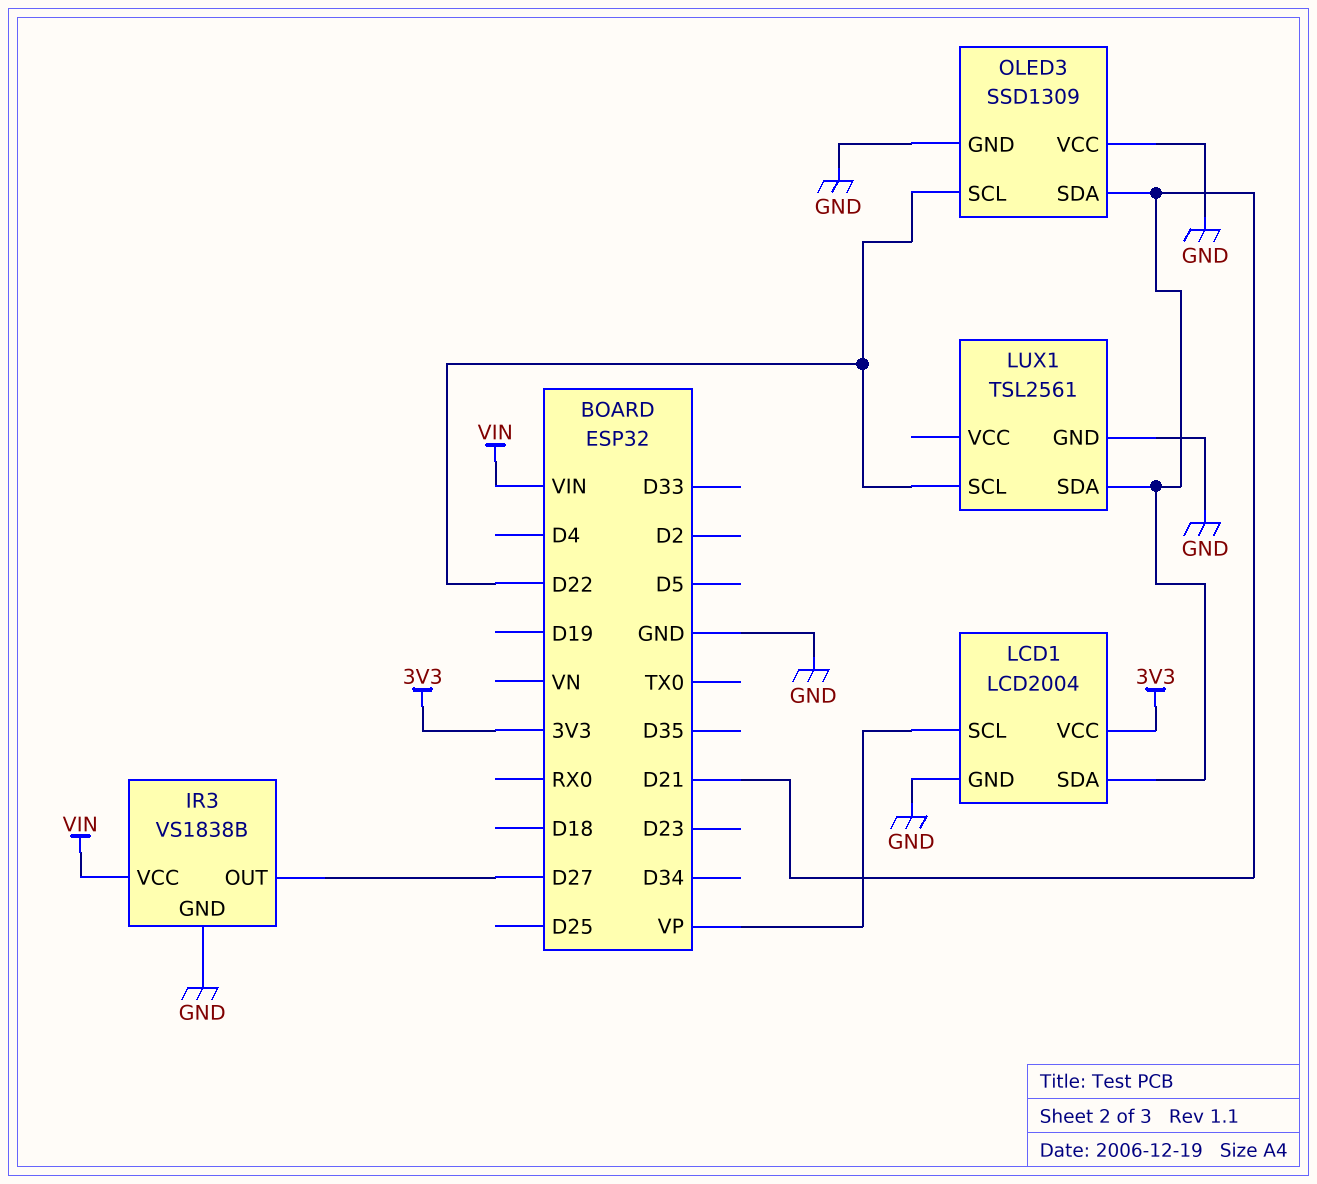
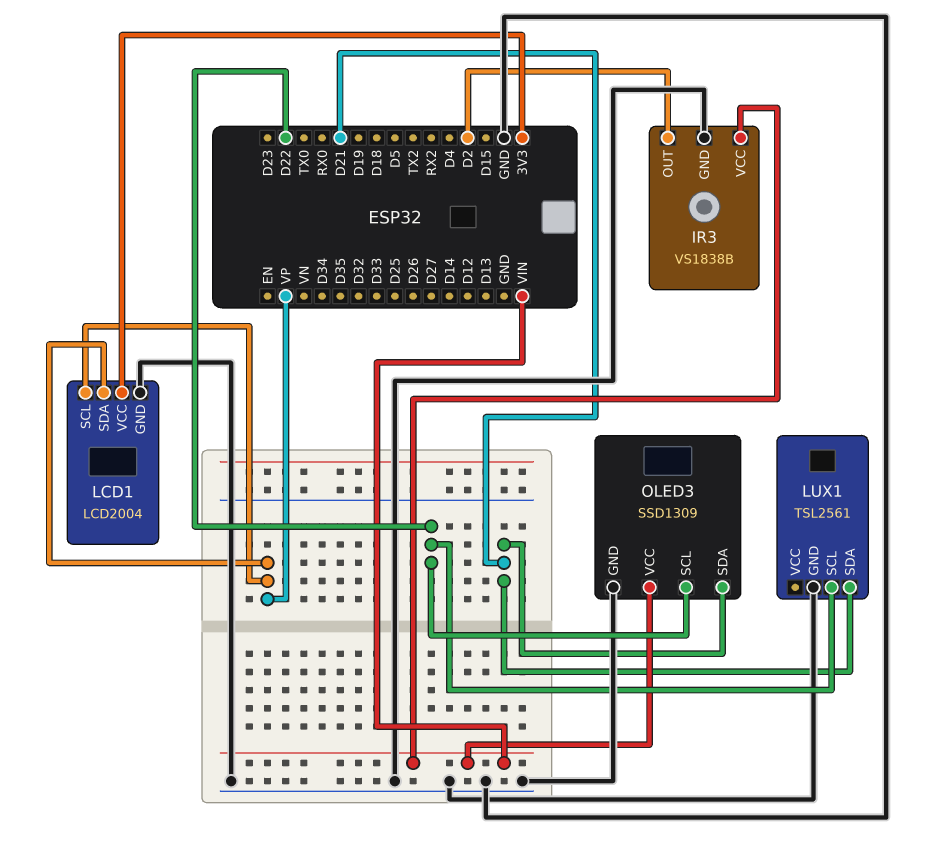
IR3 pin OUT: D27 -> D2
LCD1 pin SDA: D21 -> VP
OLED3 pin VCC: GND -> VIN

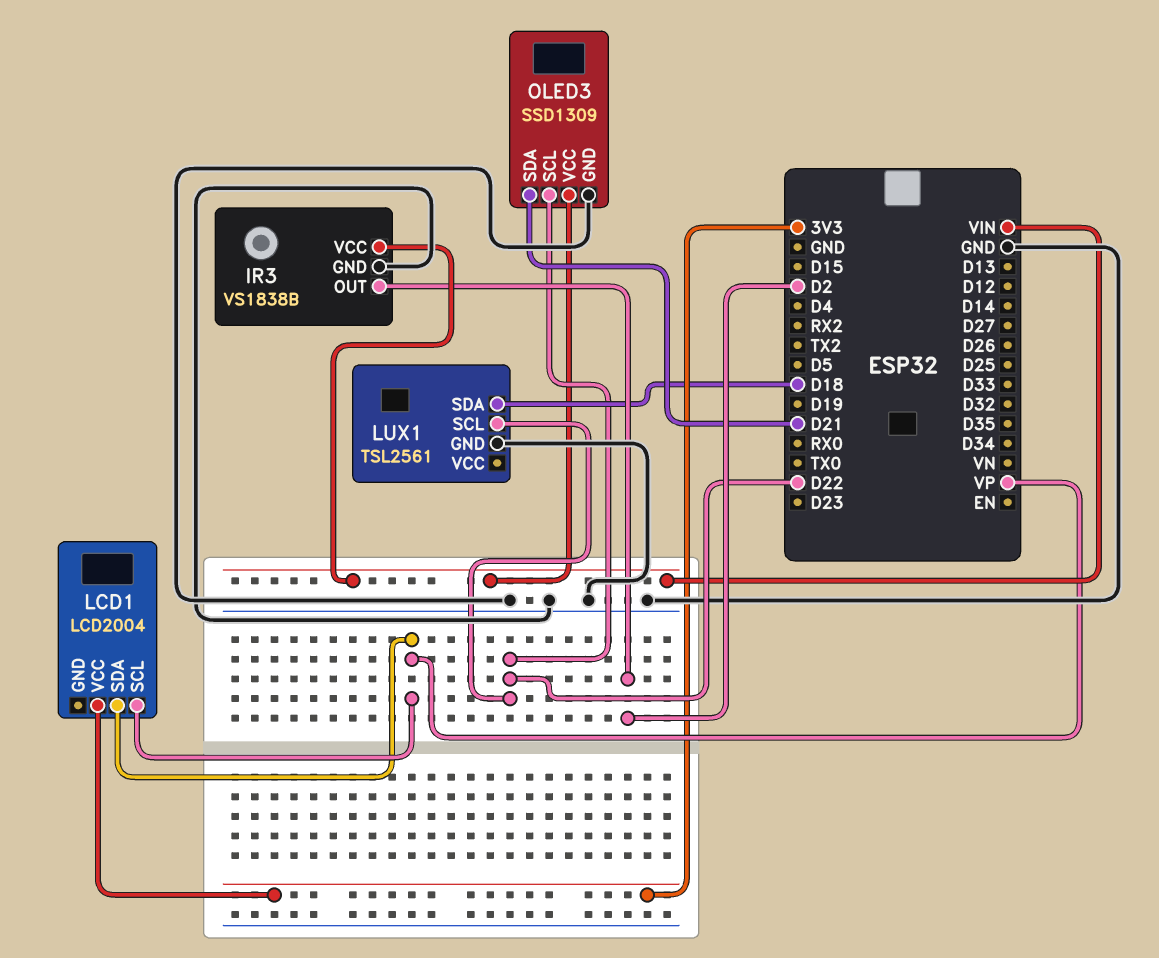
LCD1 pin GND: GND -> none
LUX1 pin SDA: D21 -> D18

